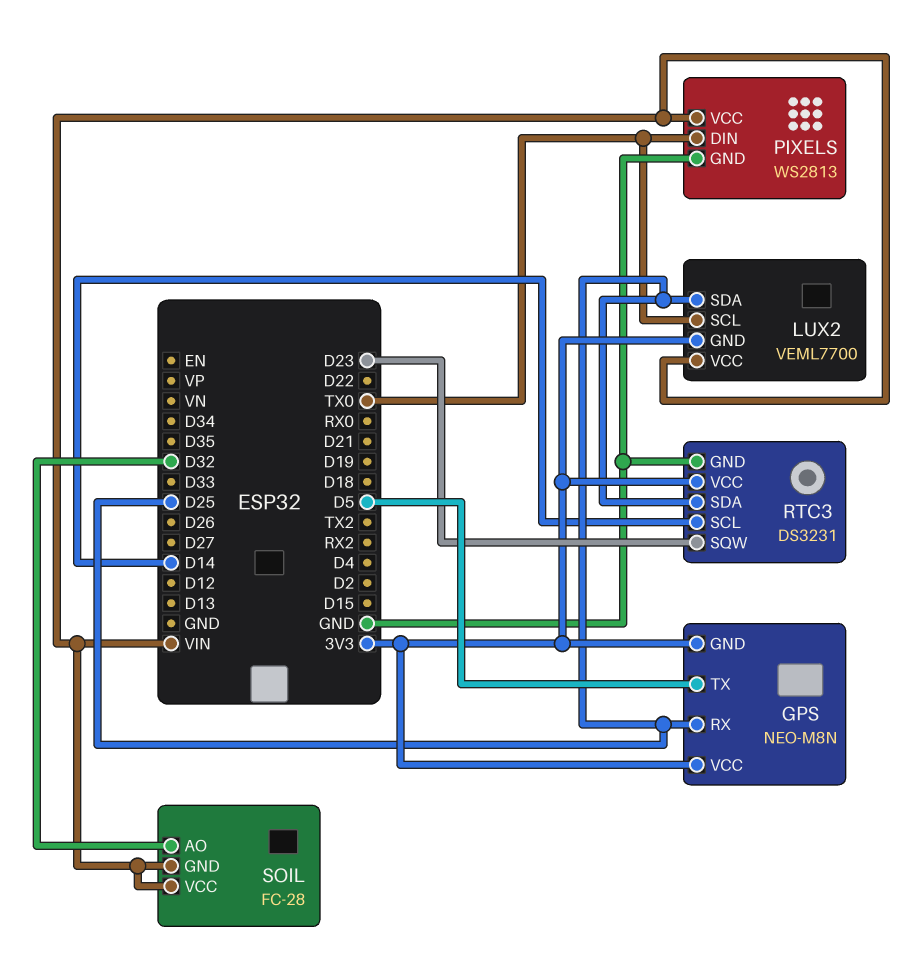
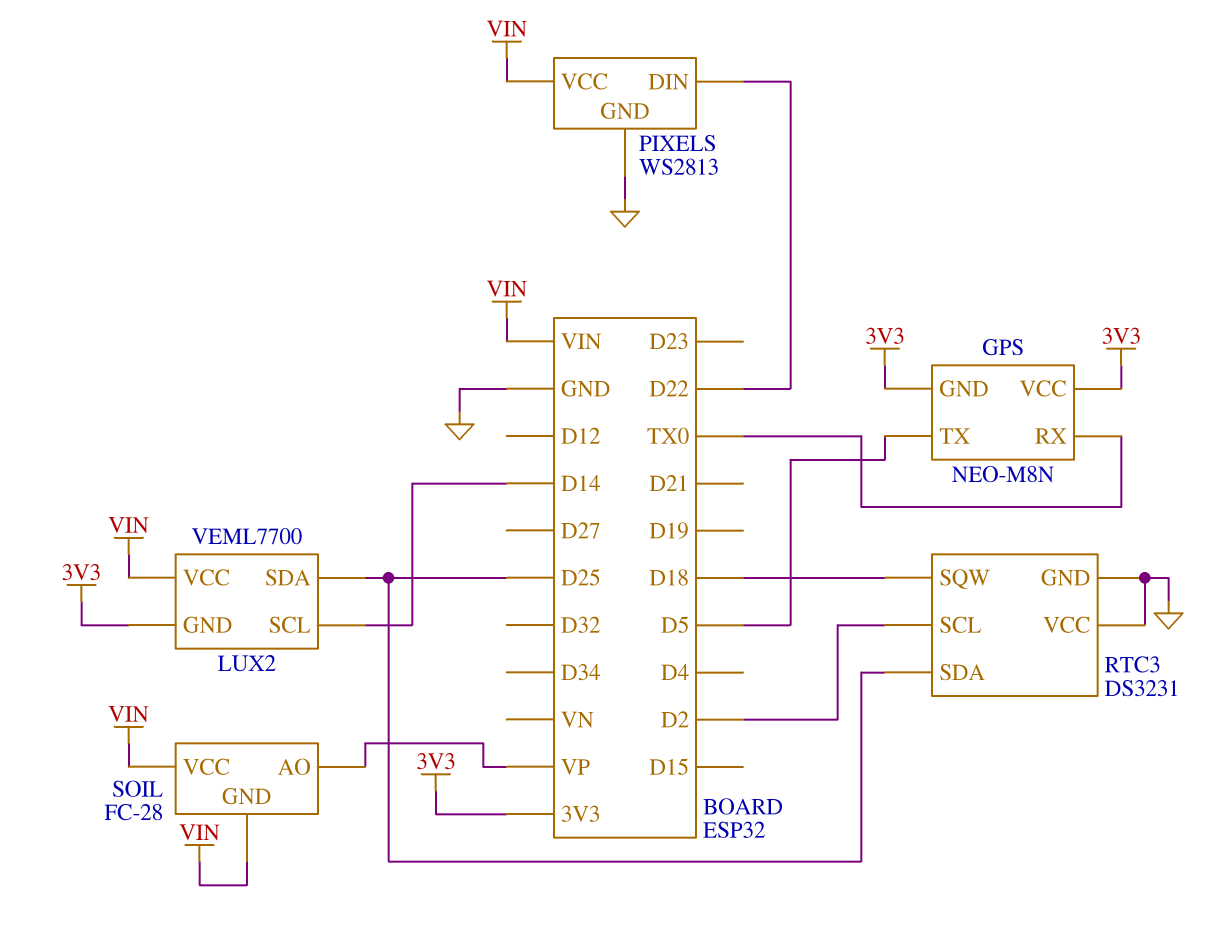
GPS pin RX: D25 -> TX0
LUX2 pin SCL: TX0 -> D14
PIXELS pin DIN: TX0 -> D22
RTC3 pin SCL: D14 -> D2
RTC3 pin SQW: D23 -> D18
RTC3 pin VCC: 3V3 -> GND
SOIL pin AO: D32 -> VP

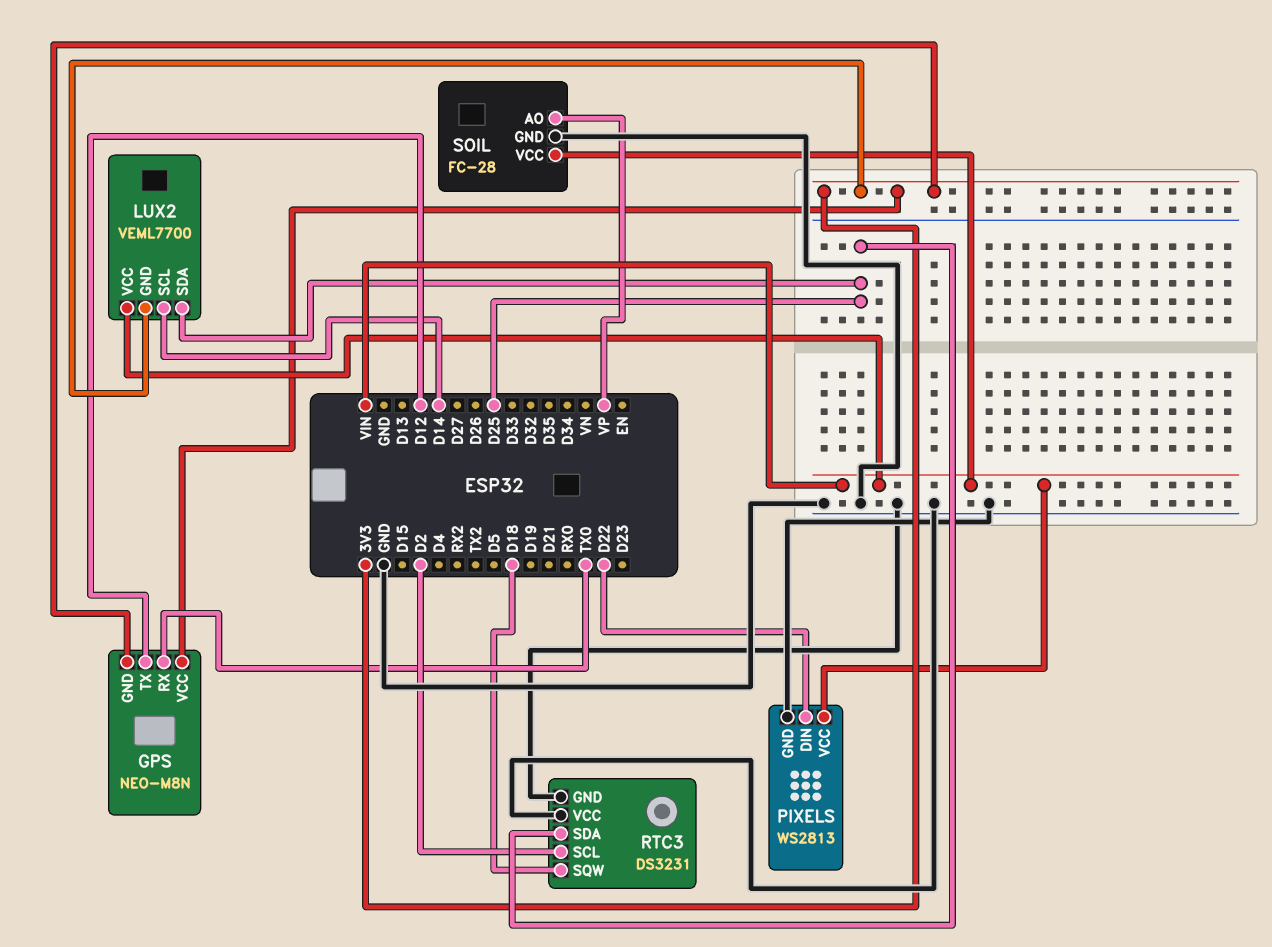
GPS pin TX: D5 -> D12
SOIL pin GND: VIN -> GND

